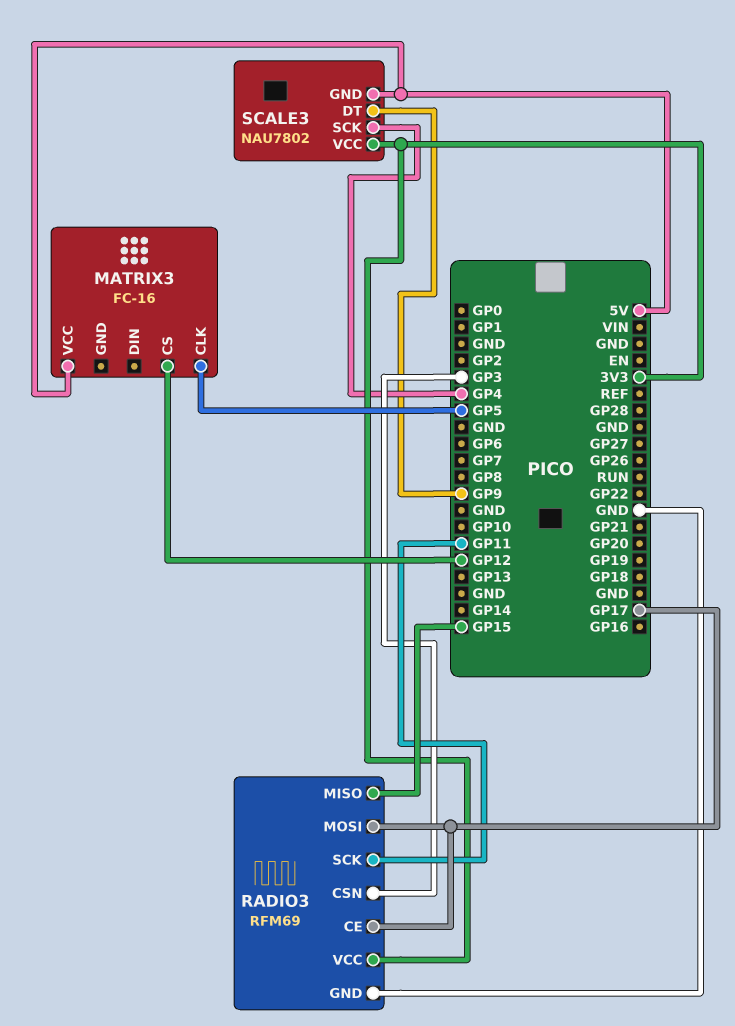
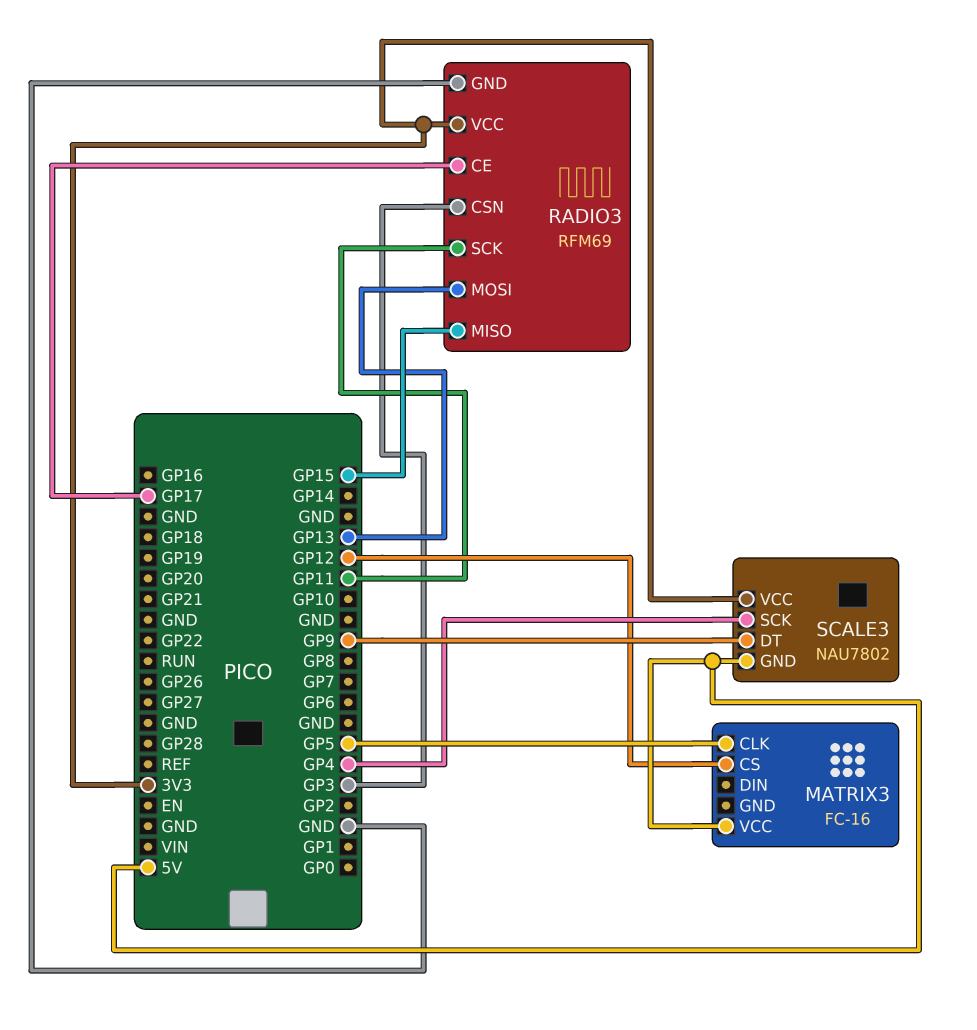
RADIO3 pin MOSI: GP17 -> GP13

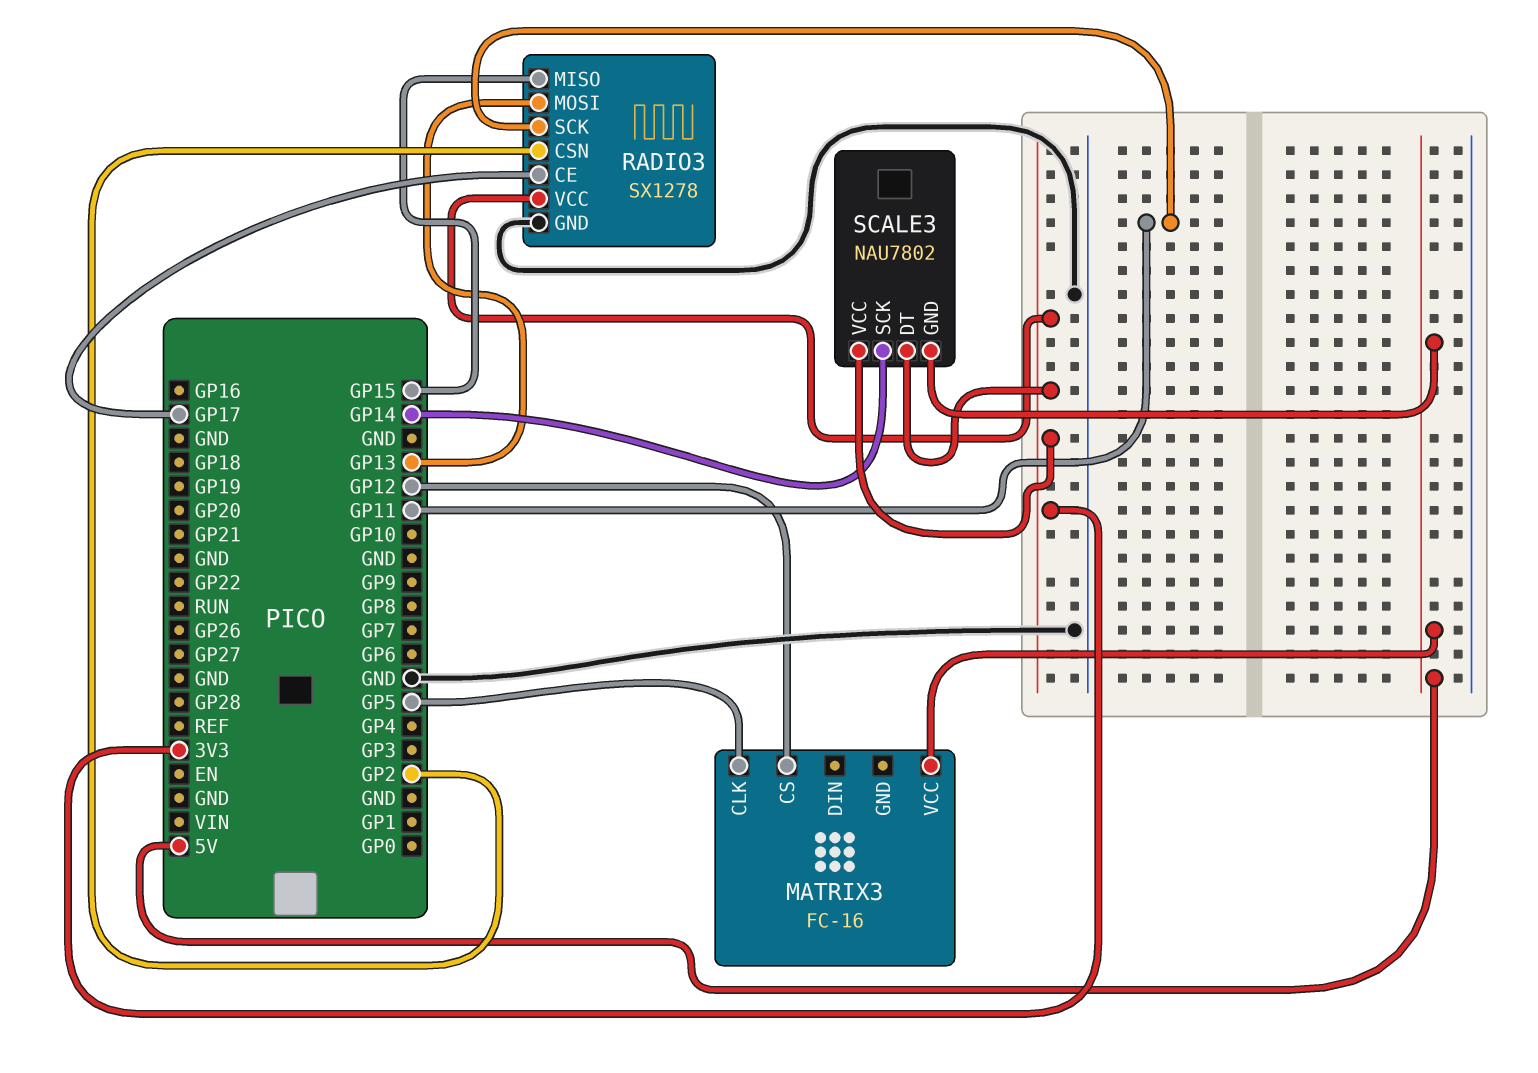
RADIO3: RFM69 -> SX1278
RADIO3 pin CSN: GP3 -> GP2
SCALE3 pin DT: GP9 -> 3V3
SCALE3 pin SCK: GP4 -> GP14

